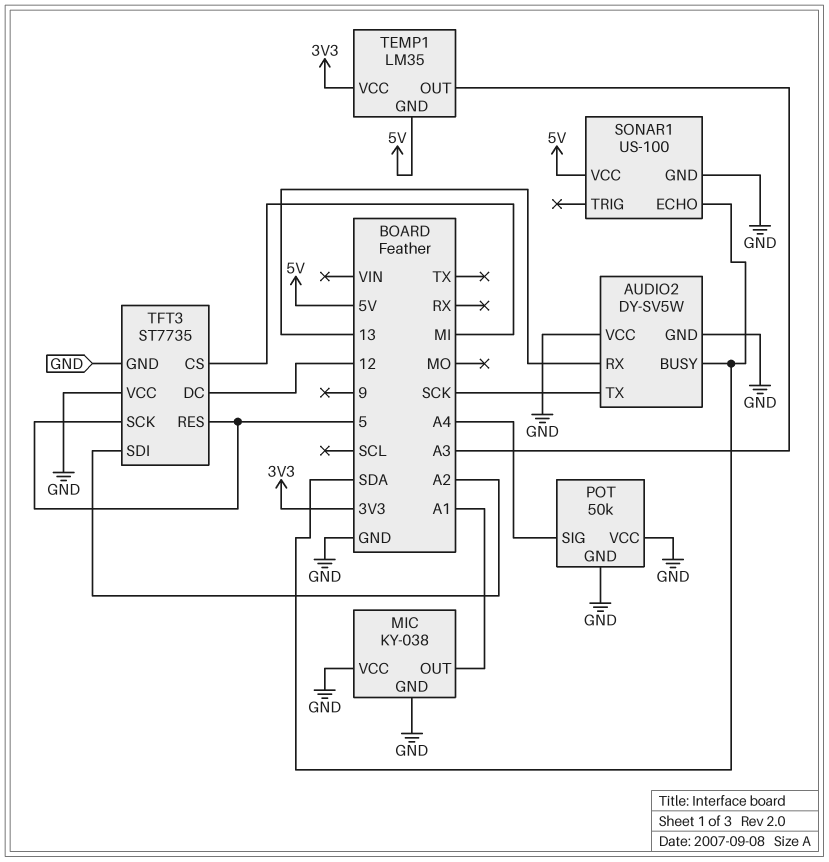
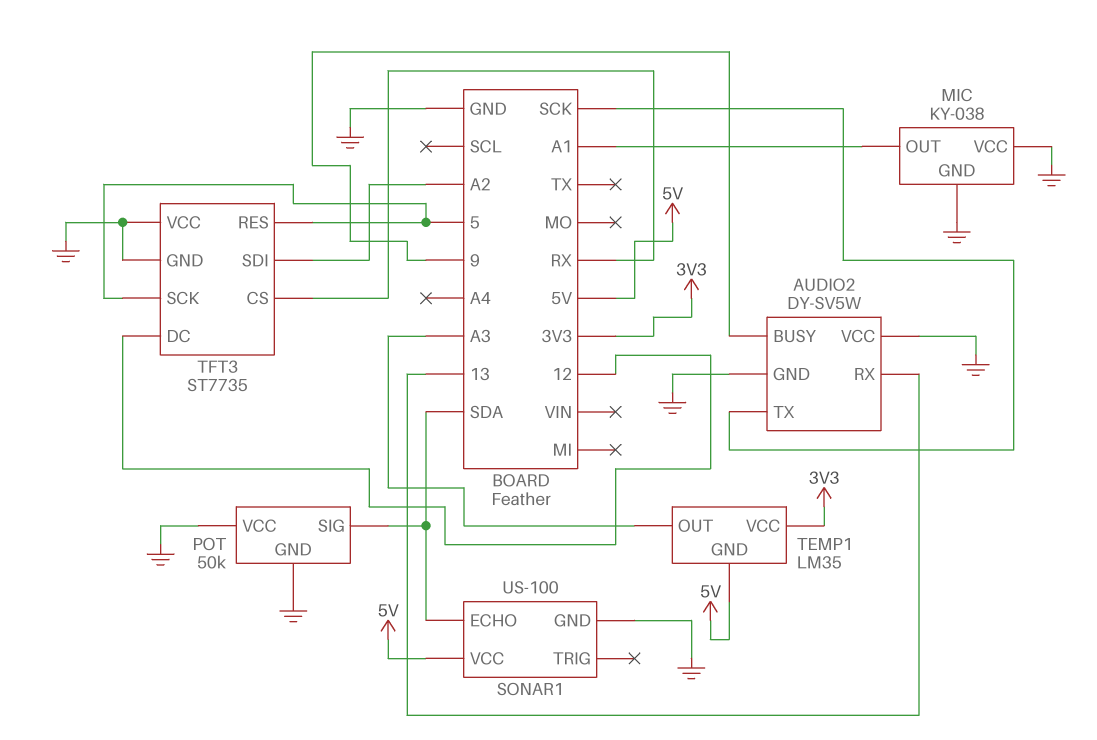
AUDIO2 pin BUSY: SDA -> 9
POT pin SIG: A4 -> SDA
TFT3 pin CS: MI -> RX

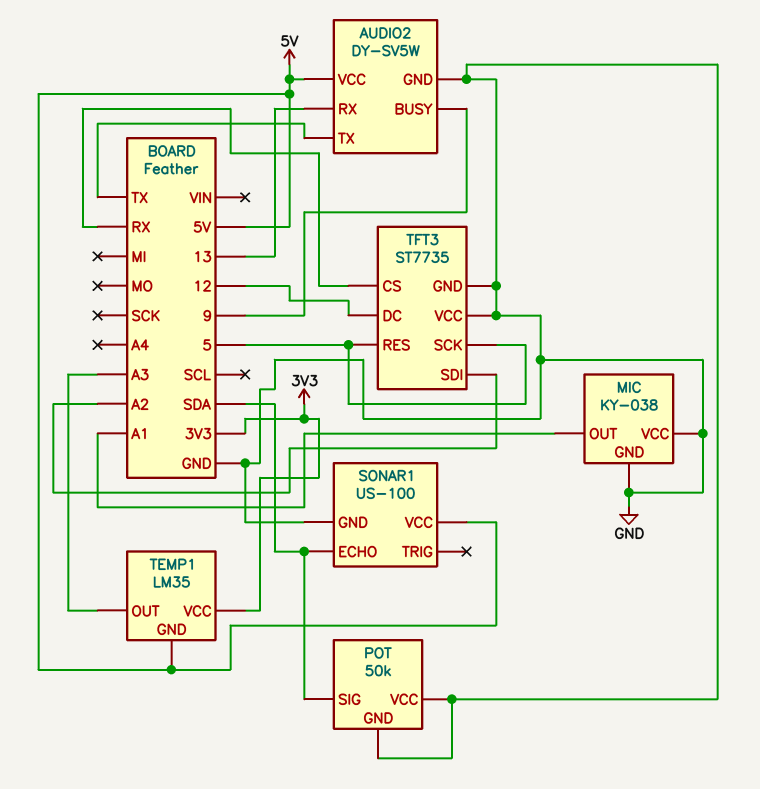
AUDIO2 pin TX: SCK -> TX
AUDIO2 pin VCC: GND -> 5V

